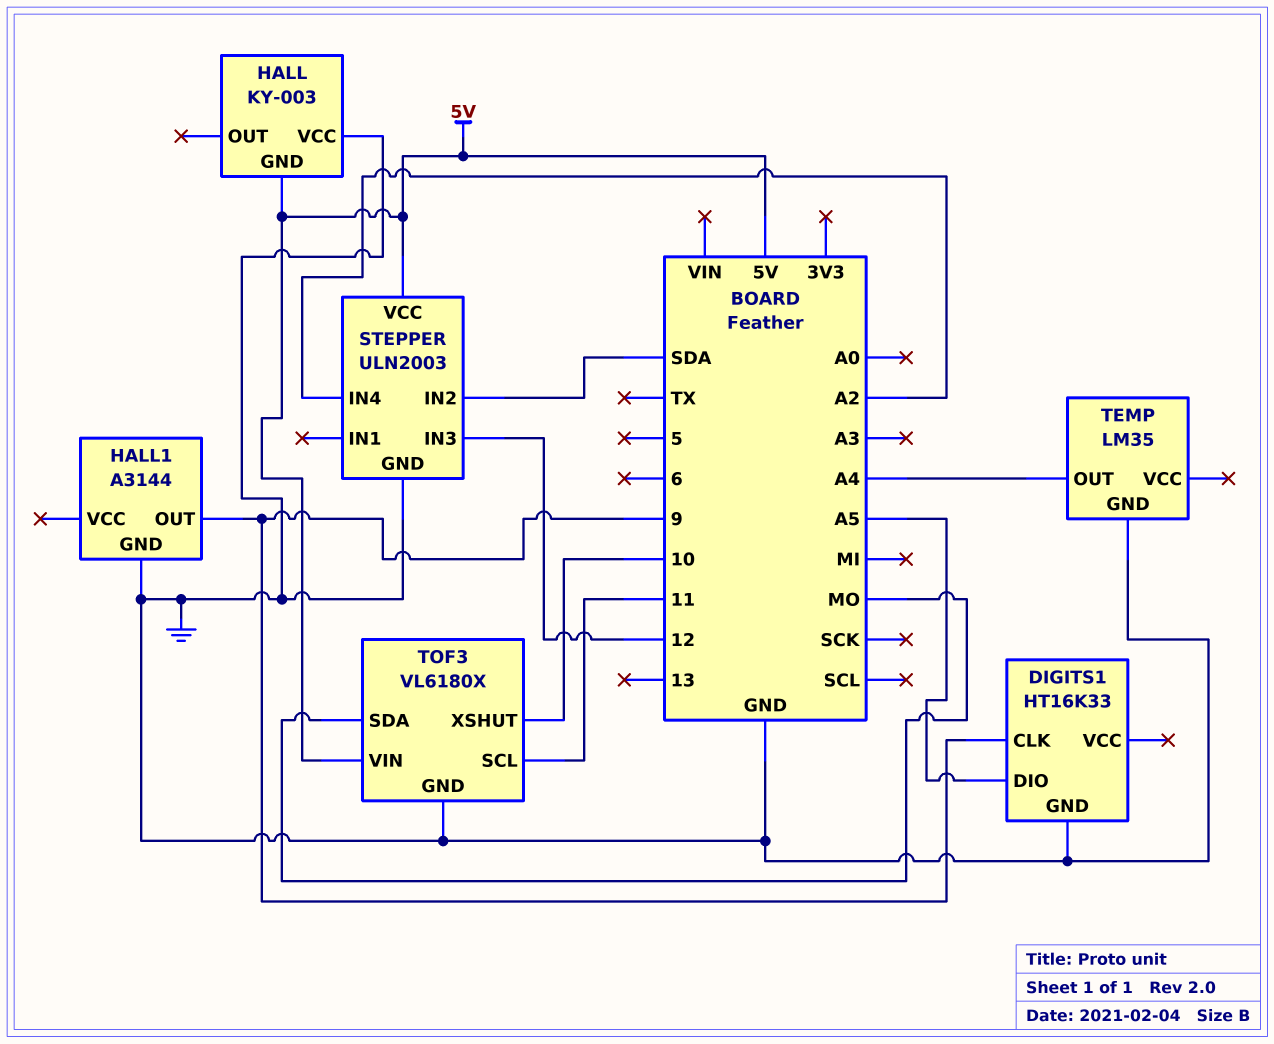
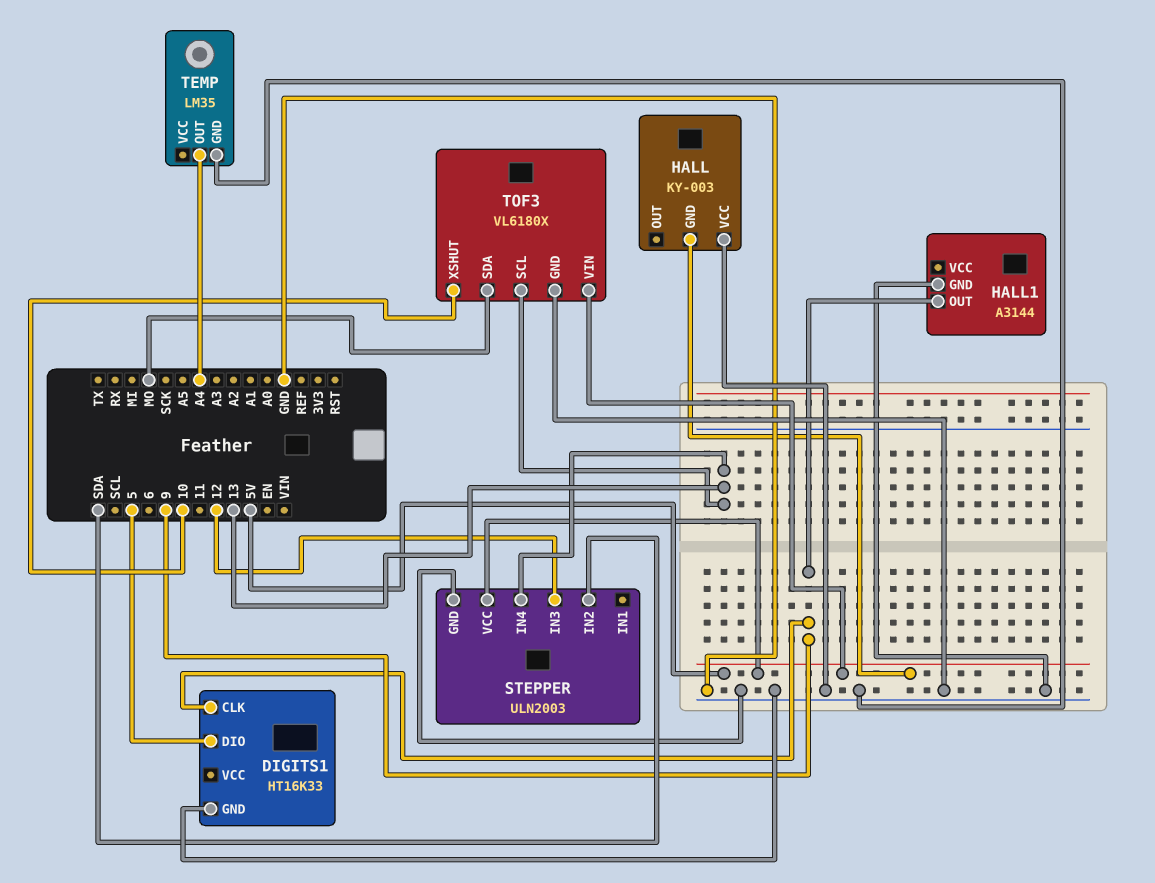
DIGITS1 pin DIO: A5 -> 5
STEPPER pin IN4: A2 -> 13
TOF3 pin SCL: 11 -> 13

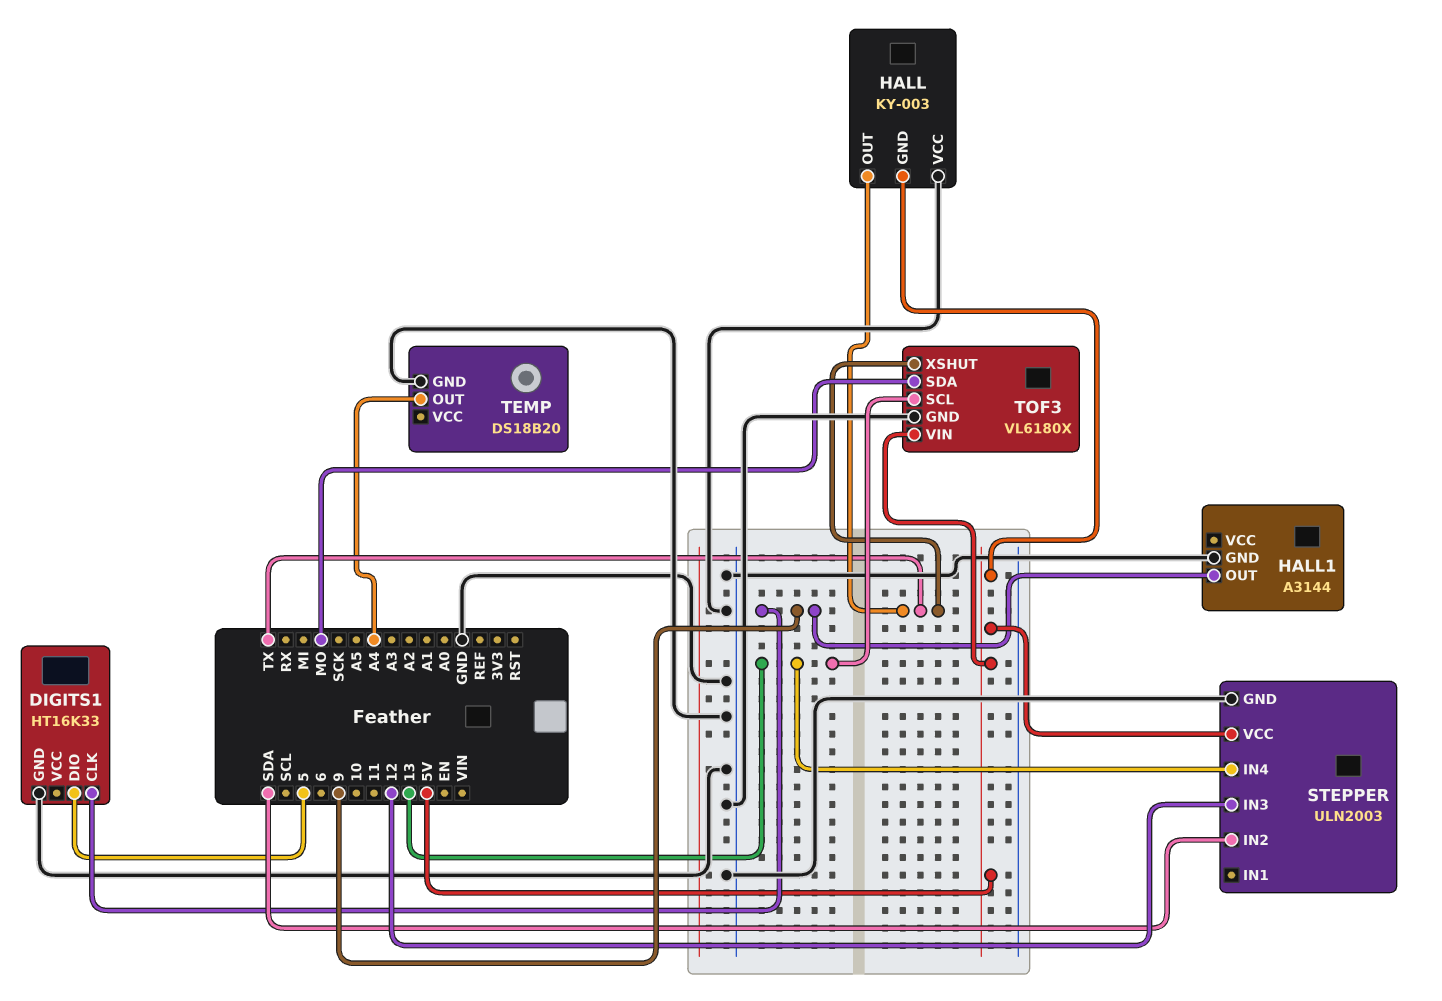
HALL pin OUT: none -> TX
TEMP: LM35 -> DS18B20
TOF3 pin XSHUT: 10 -> TX

